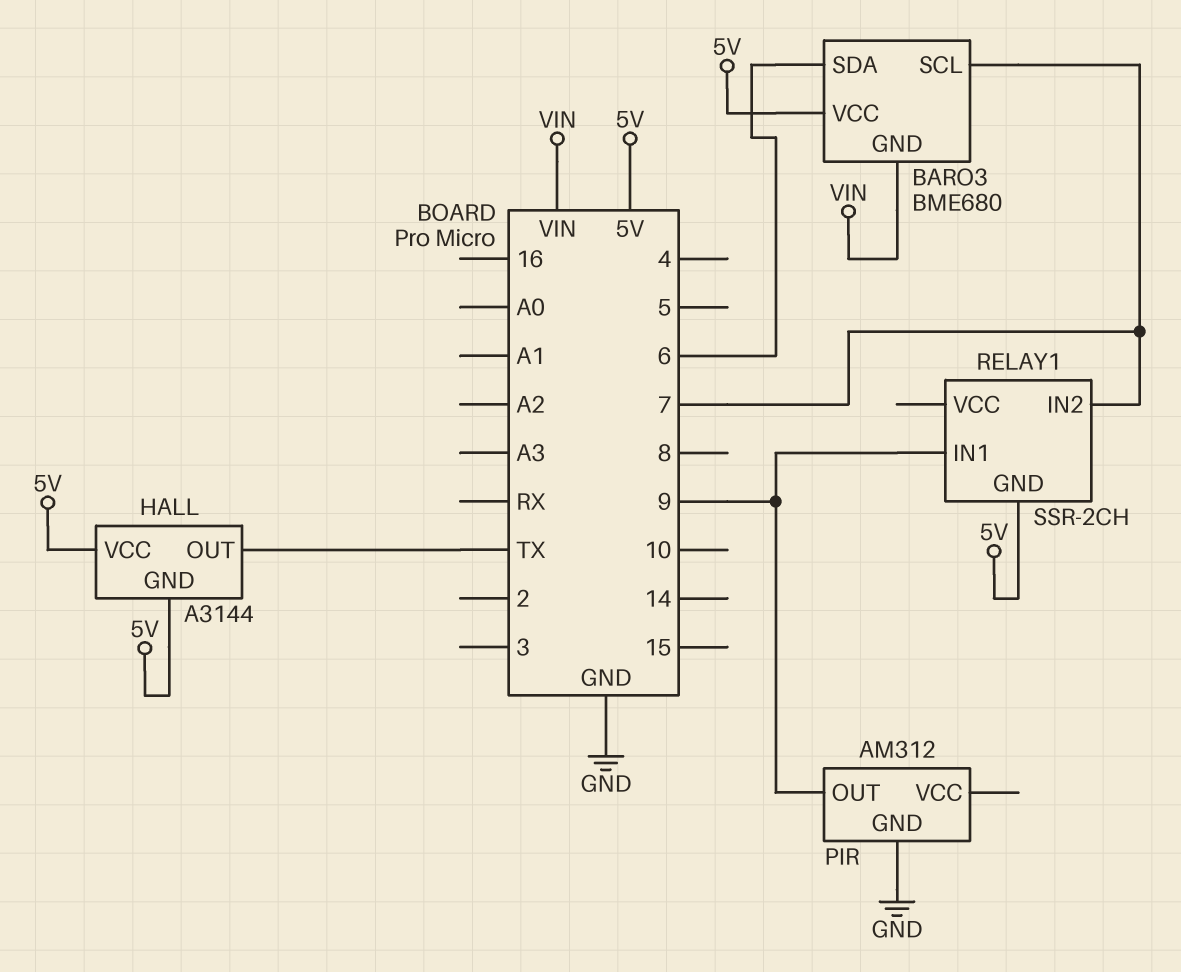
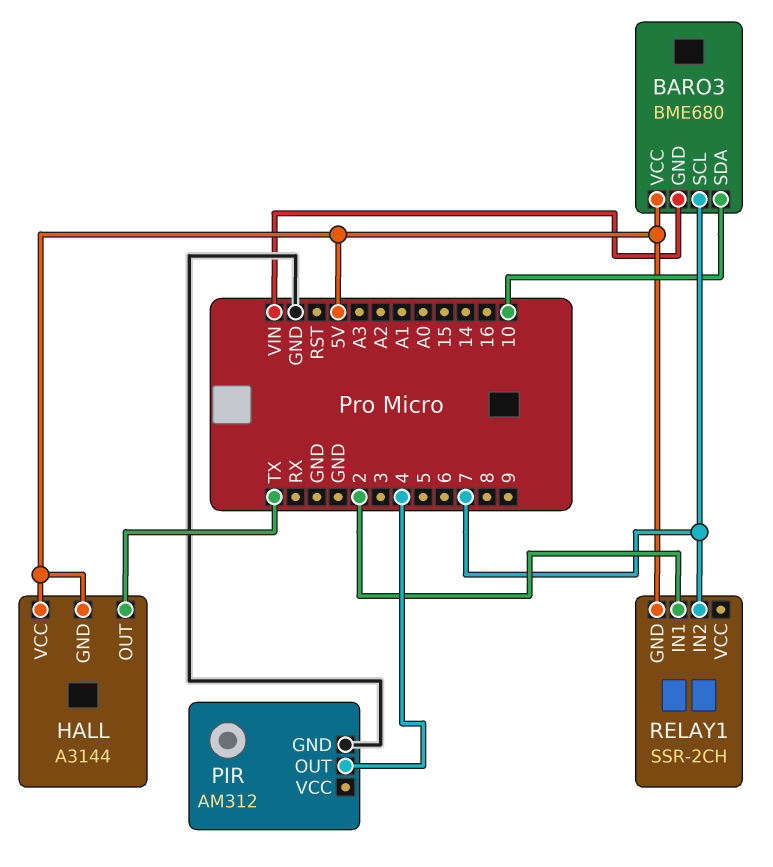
BARO3 pin SDA: 6 -> 10
PIR pin OUT: 9 -> 4
RELAY1 pin IN1: 9 -> 2

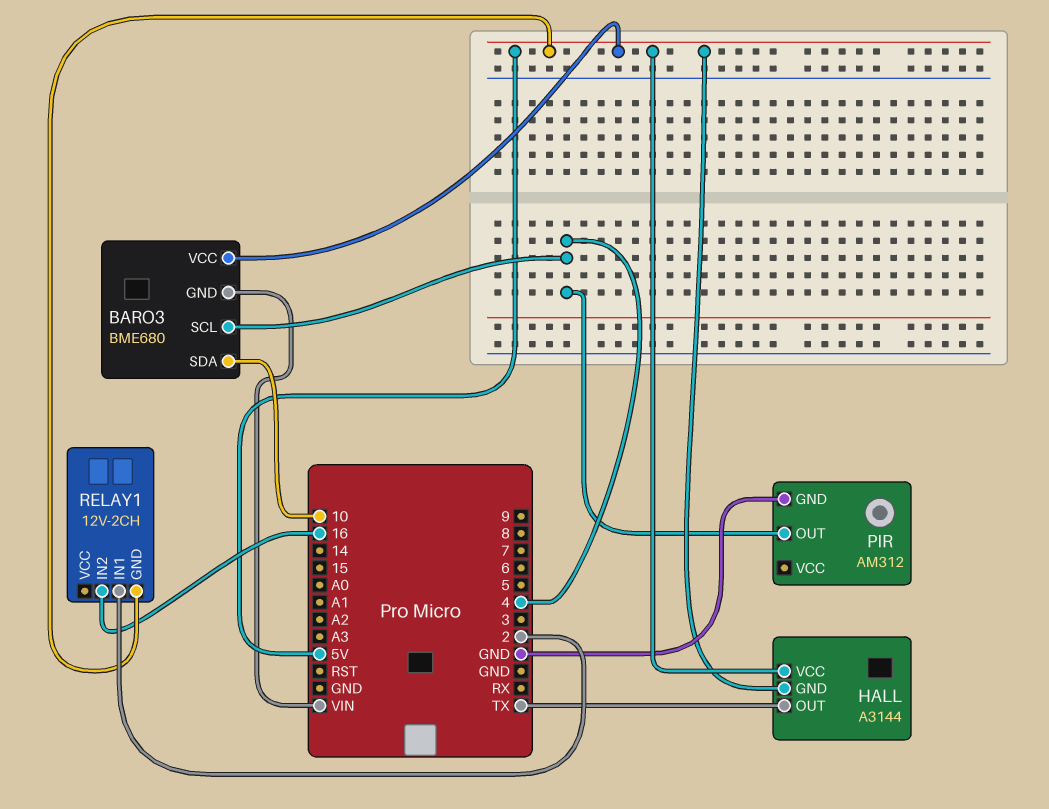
BARO3 pin SCL: 7 -> 4
RELAY1: SSR-2CH -> 12V-2CH
RELAY1 pin IN2: 7 -> 16

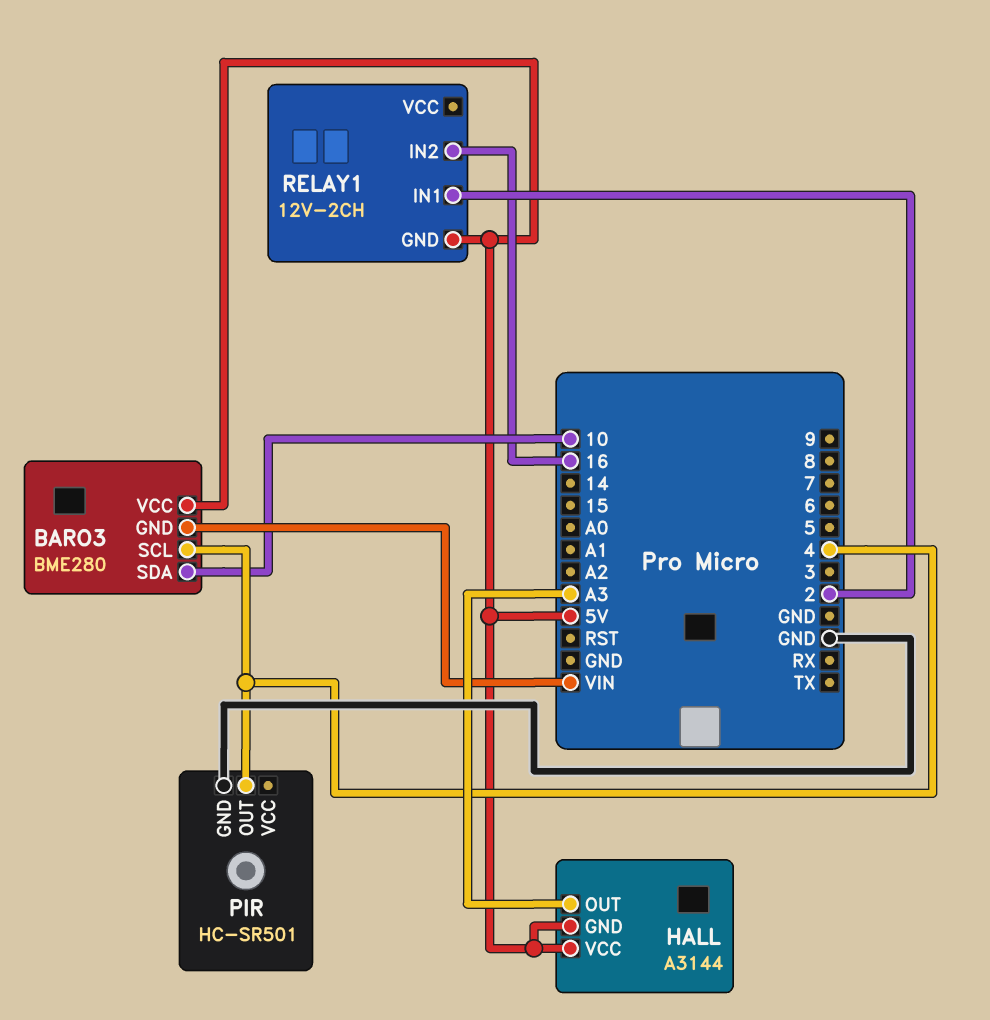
BARO3: BME680 -> BME280
HALL pin OUT: TX -> A3
PIR: AM312 -> HC-SR501

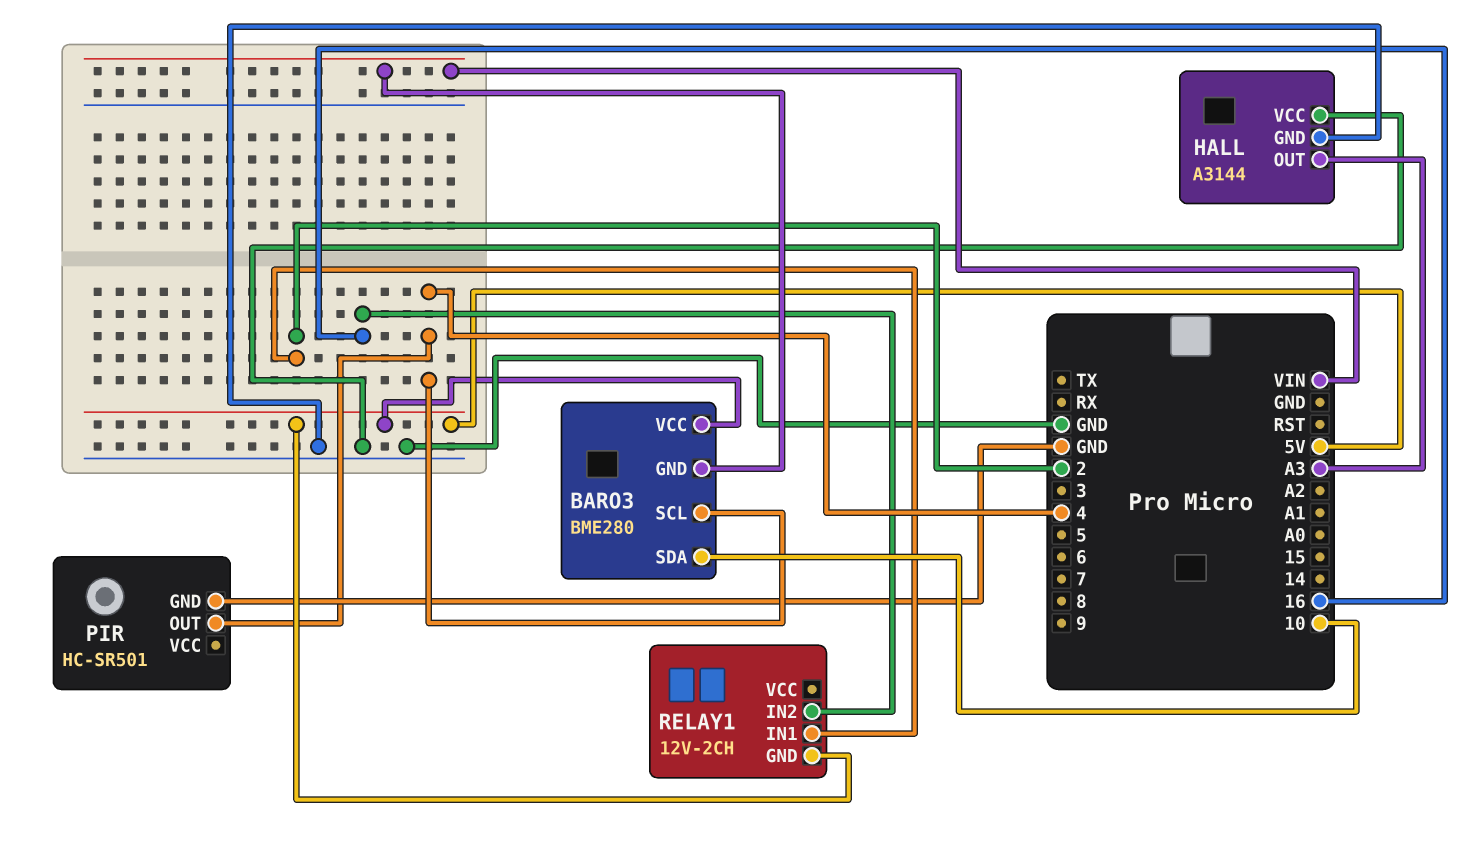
HALL pin GND: 5V -> GND
HALL pin VCC: 5V -> GND

